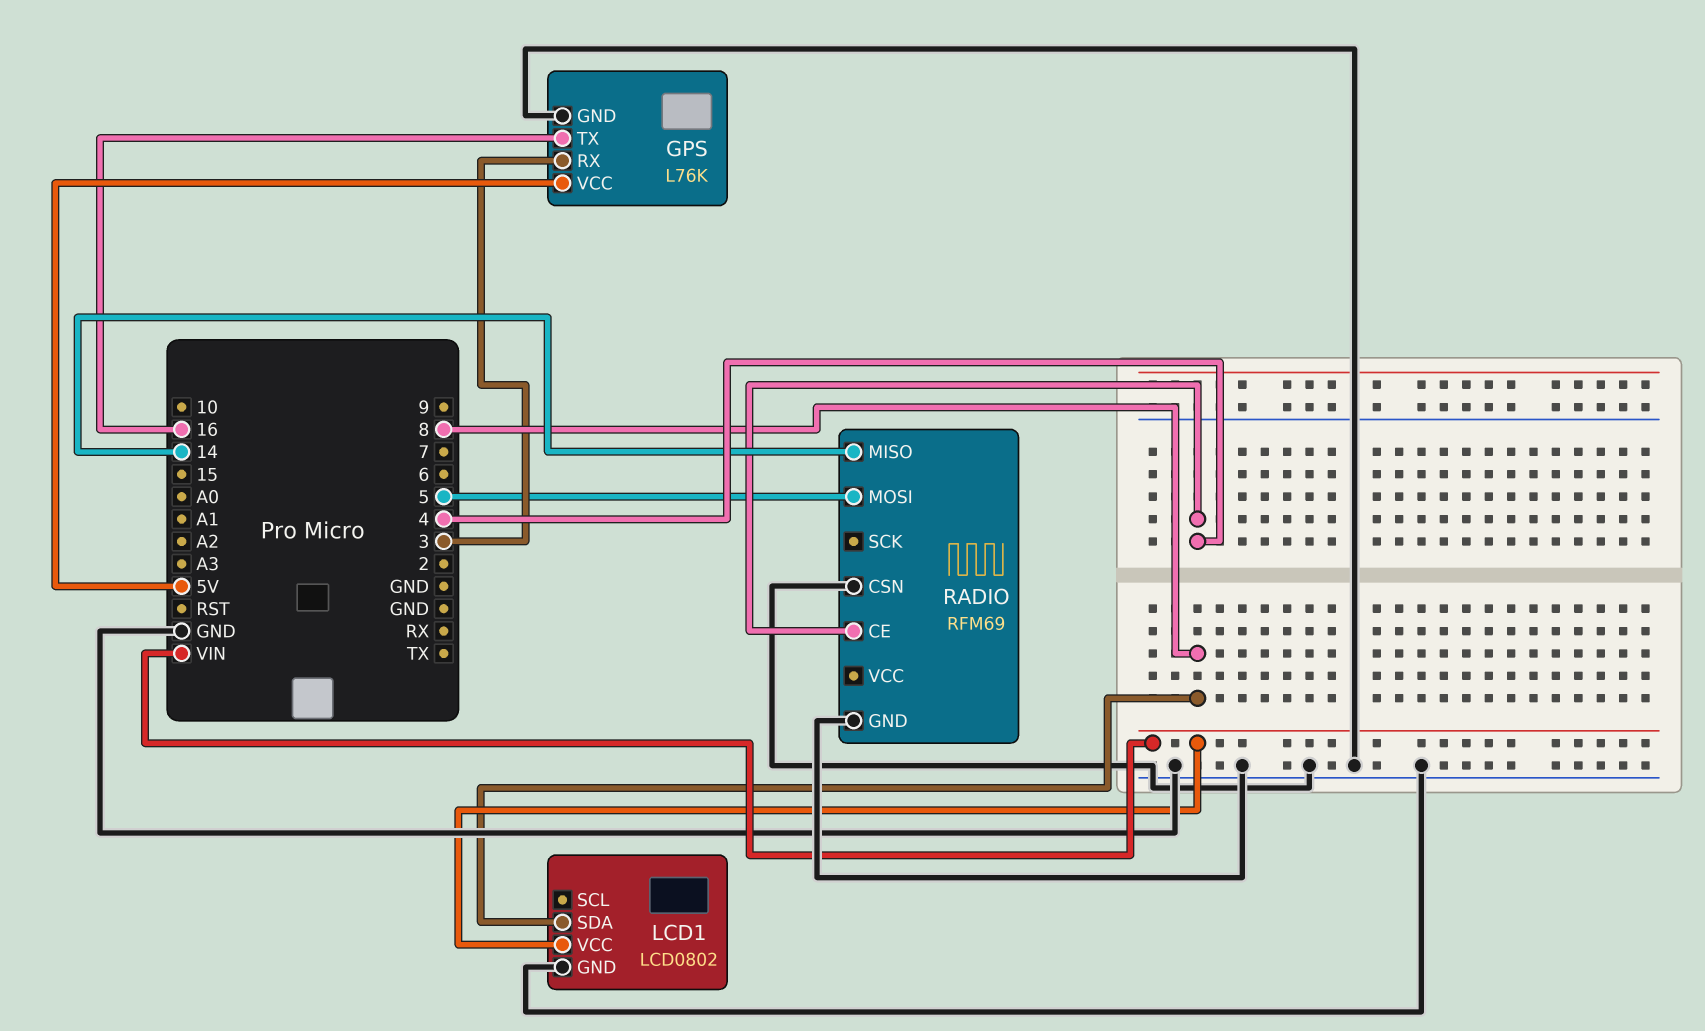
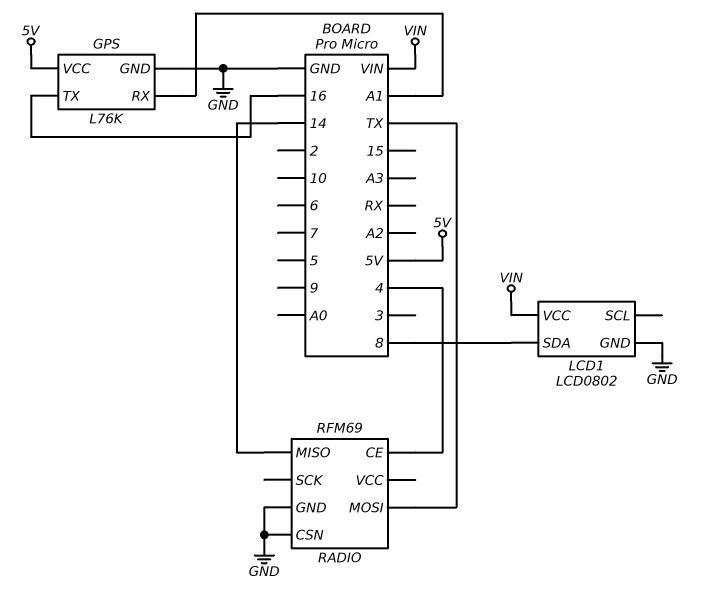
GPS pin RX: 3 -> A1
RADIO pin MOSI: 5 -> TX

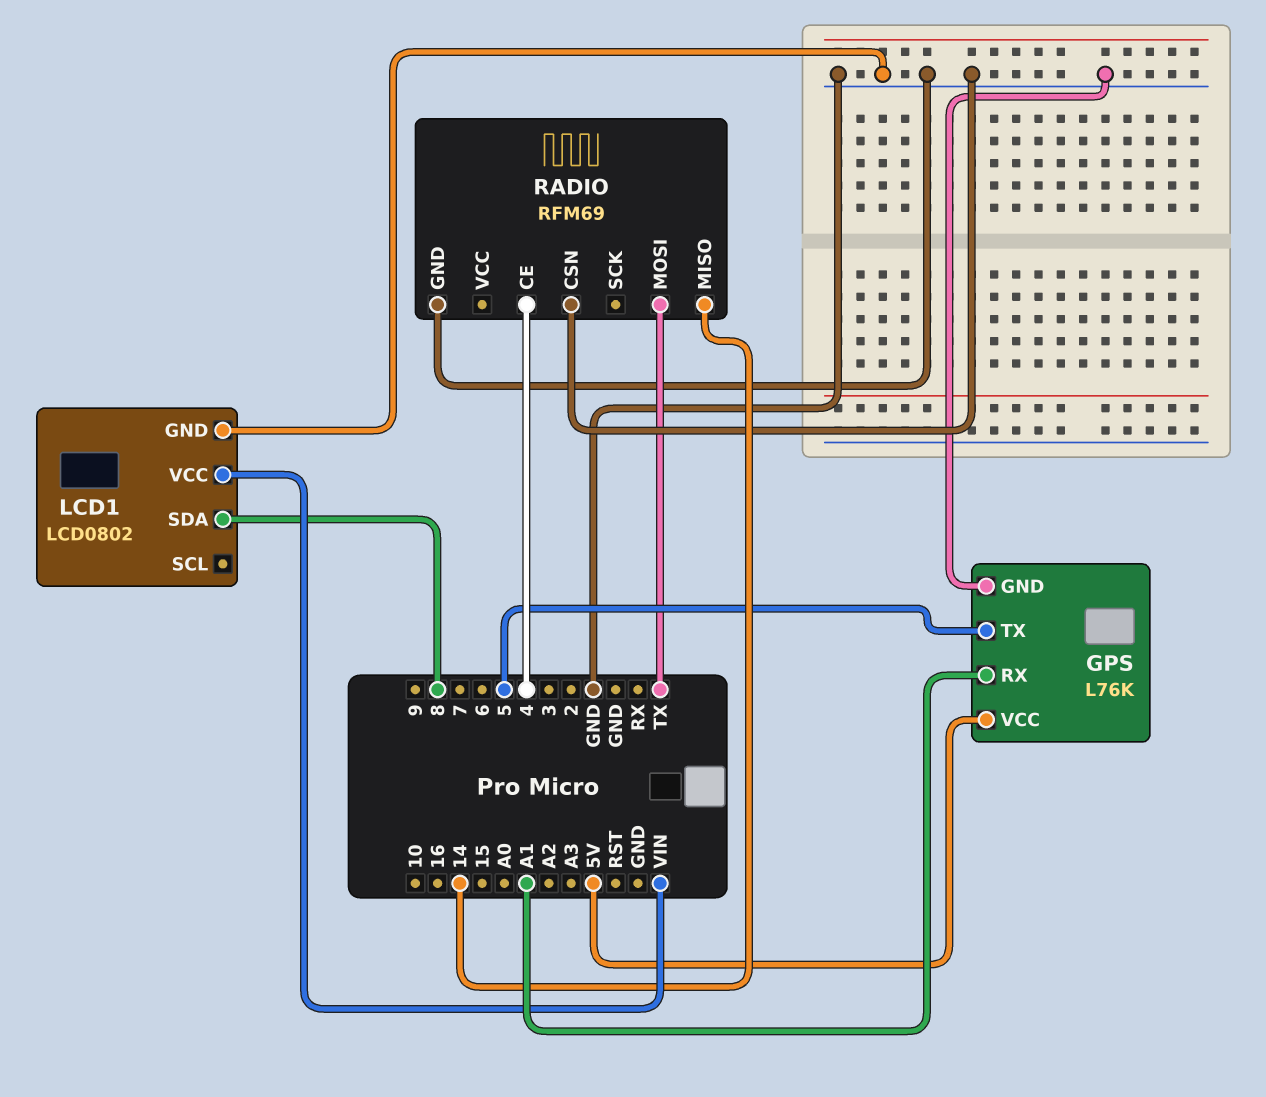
GPS pin TX: 16 -> 5

